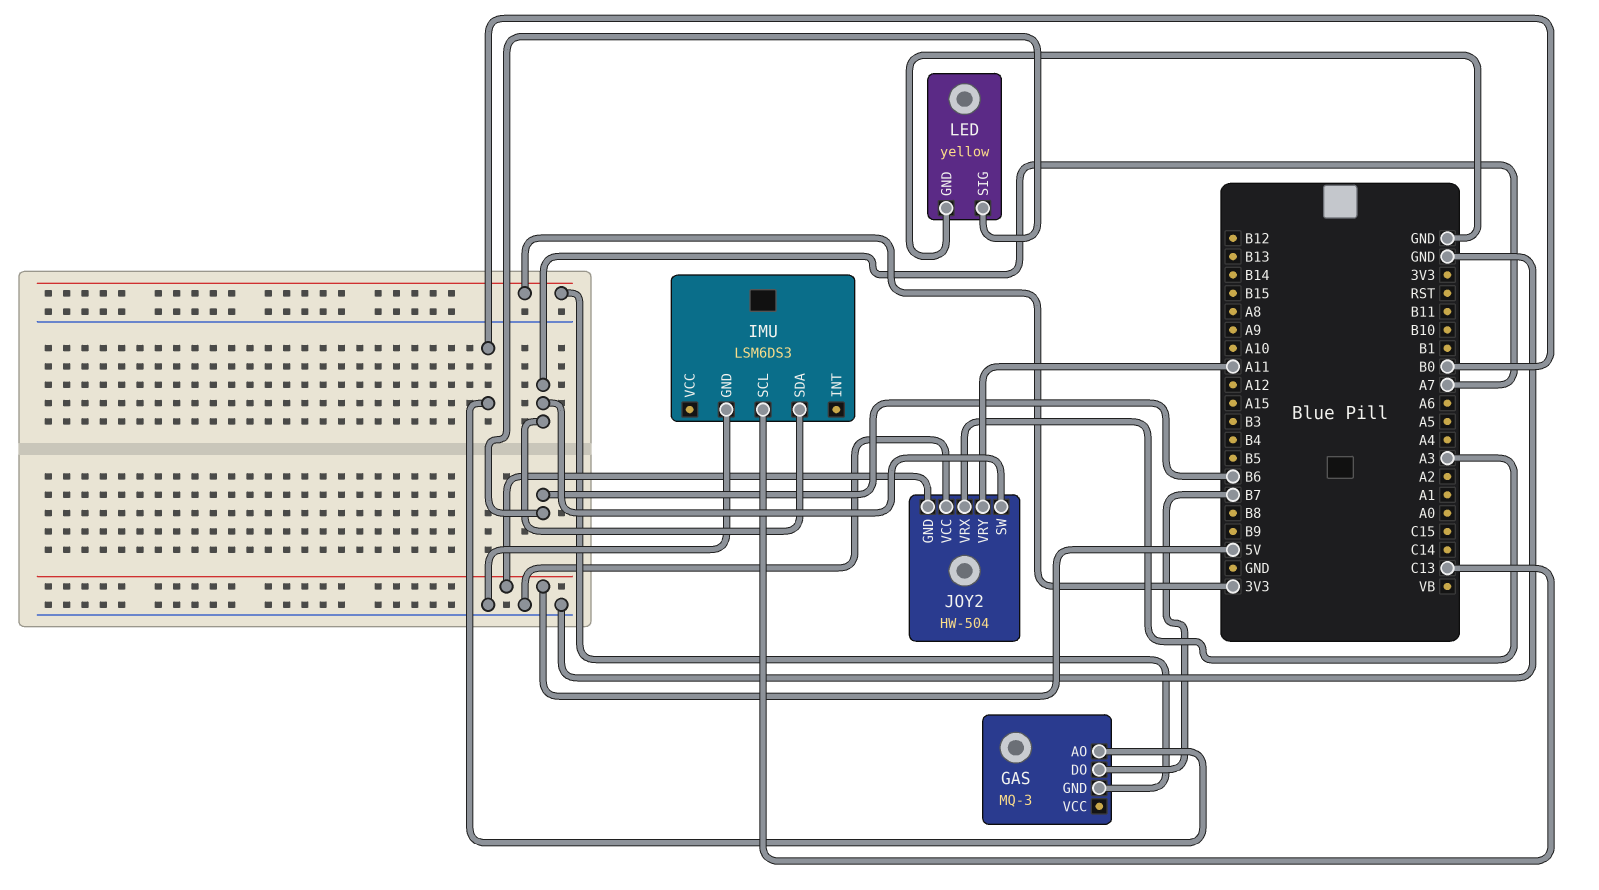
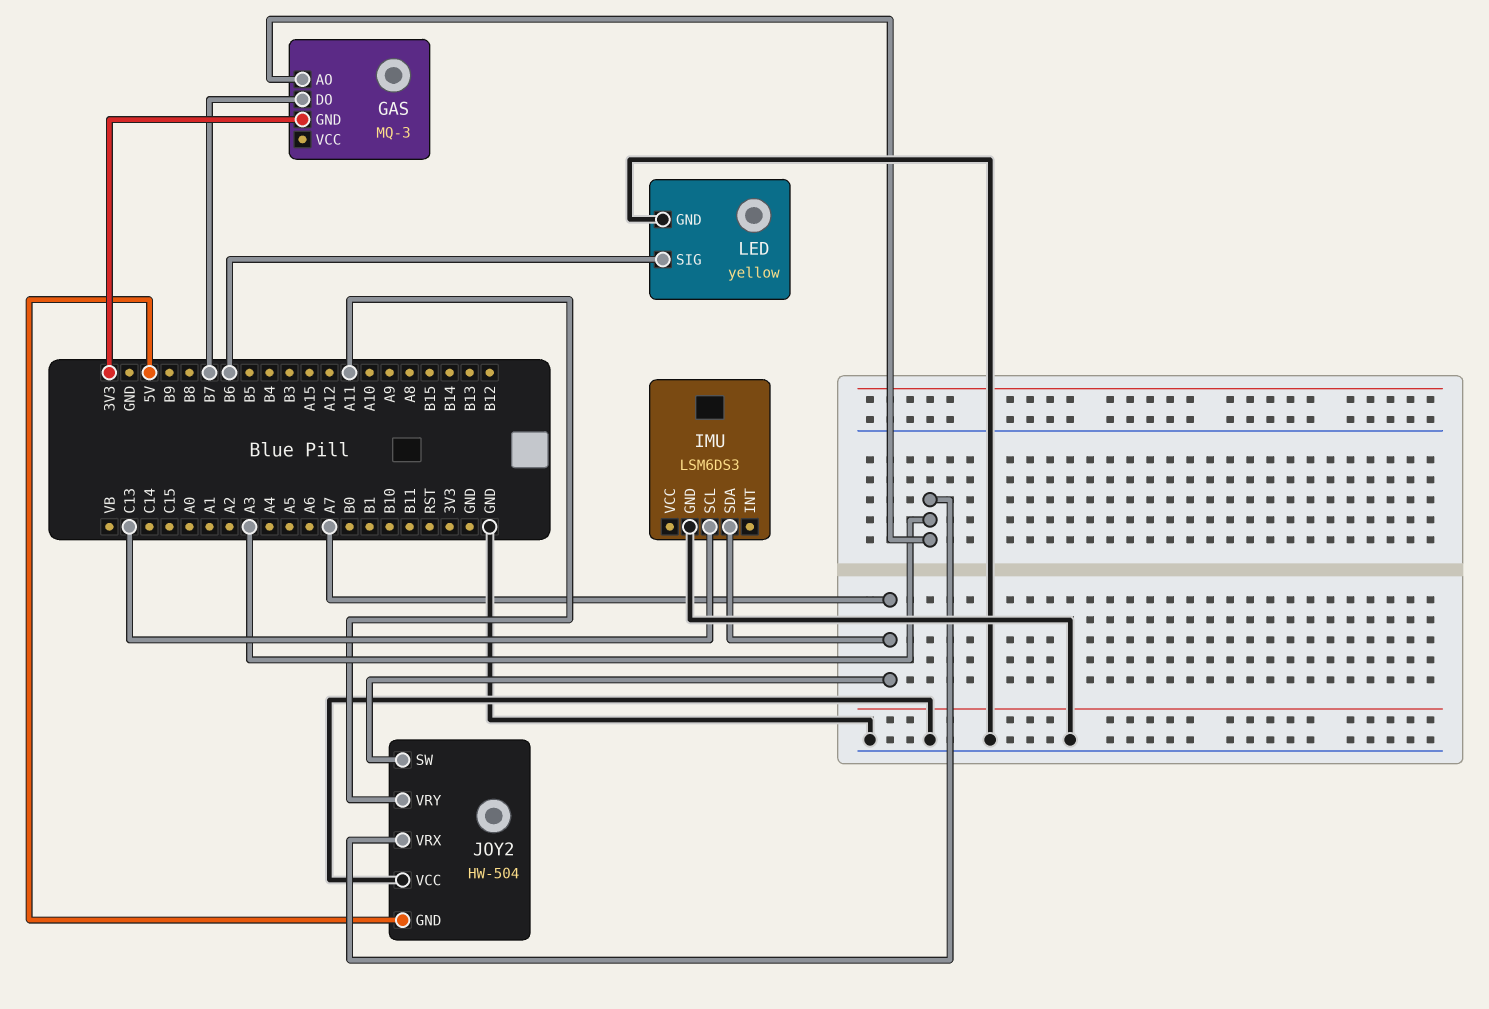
GAS pin AO: B0 -> A3

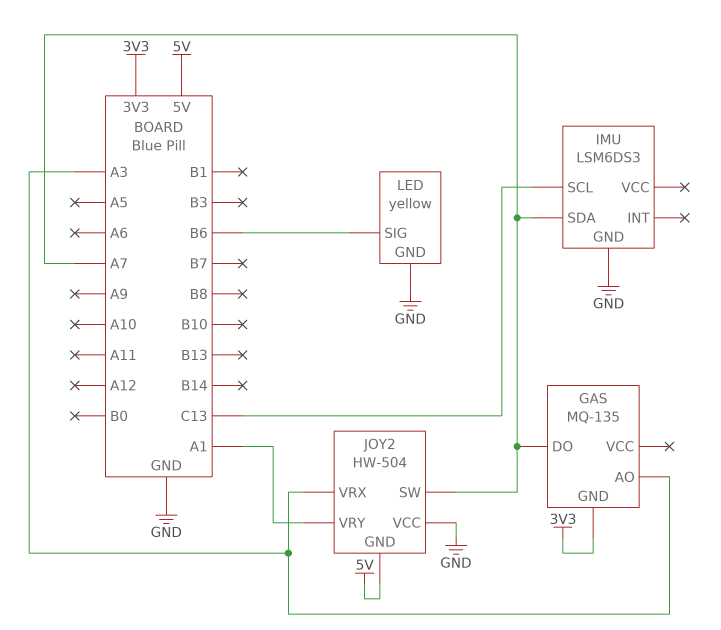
GAS: MQ-3 -> MQ-135
GAS pin DO: B7 -> A7
JOY2 pin VRY: A11 -> A1

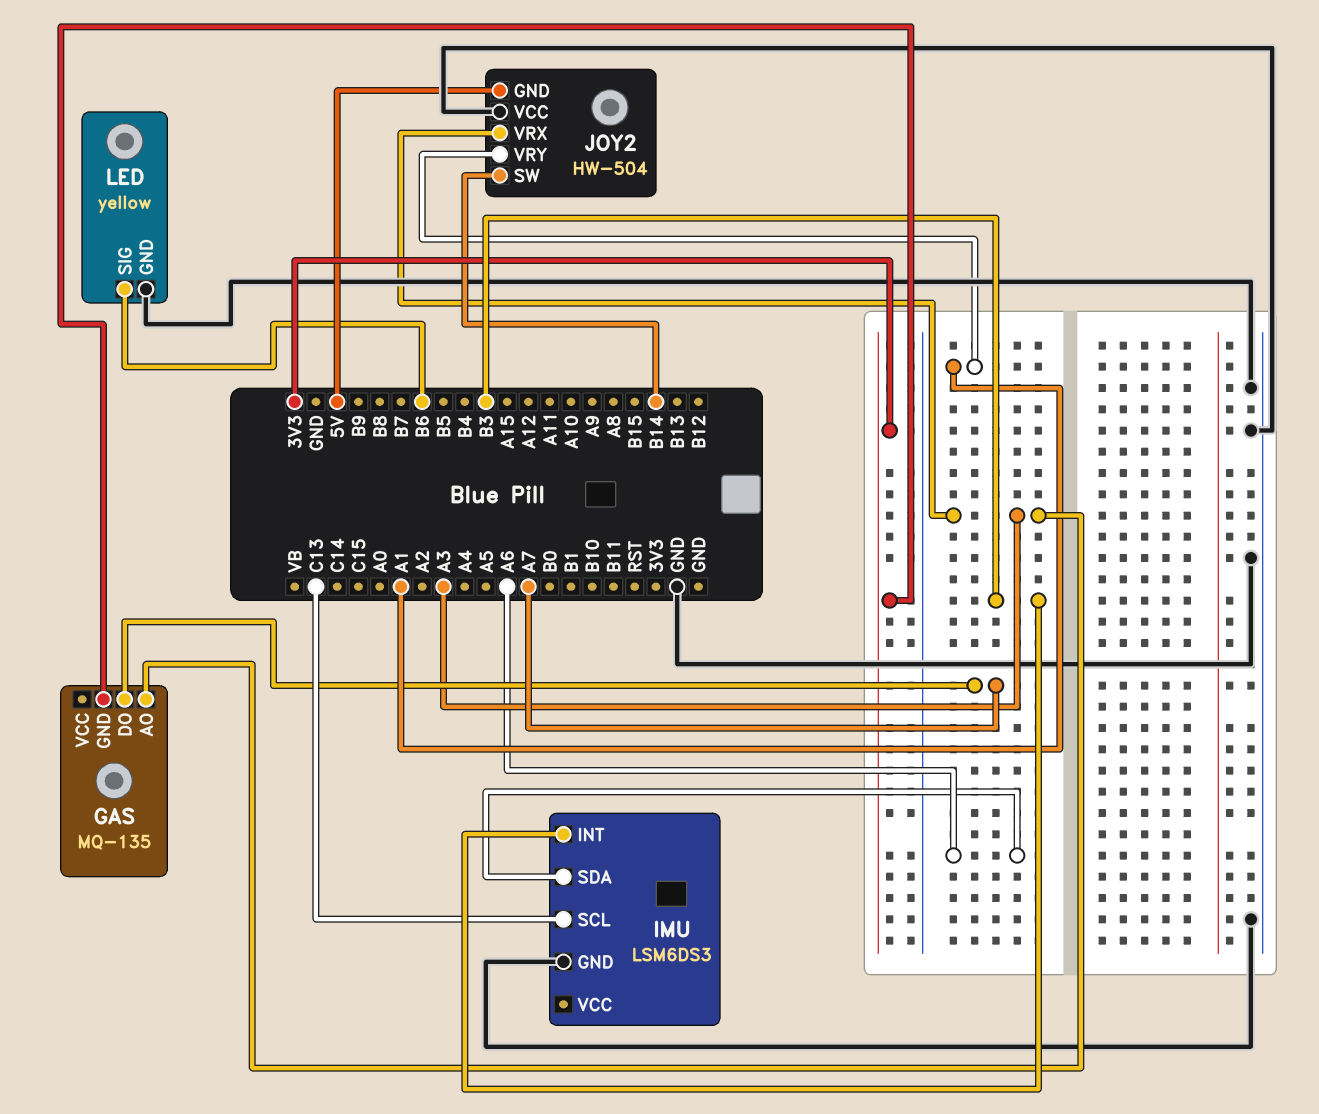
IMU pin INT: none -> B3
IMU pin SDA: A7 -> A6
JOY2 pin SW: A7 -> B14

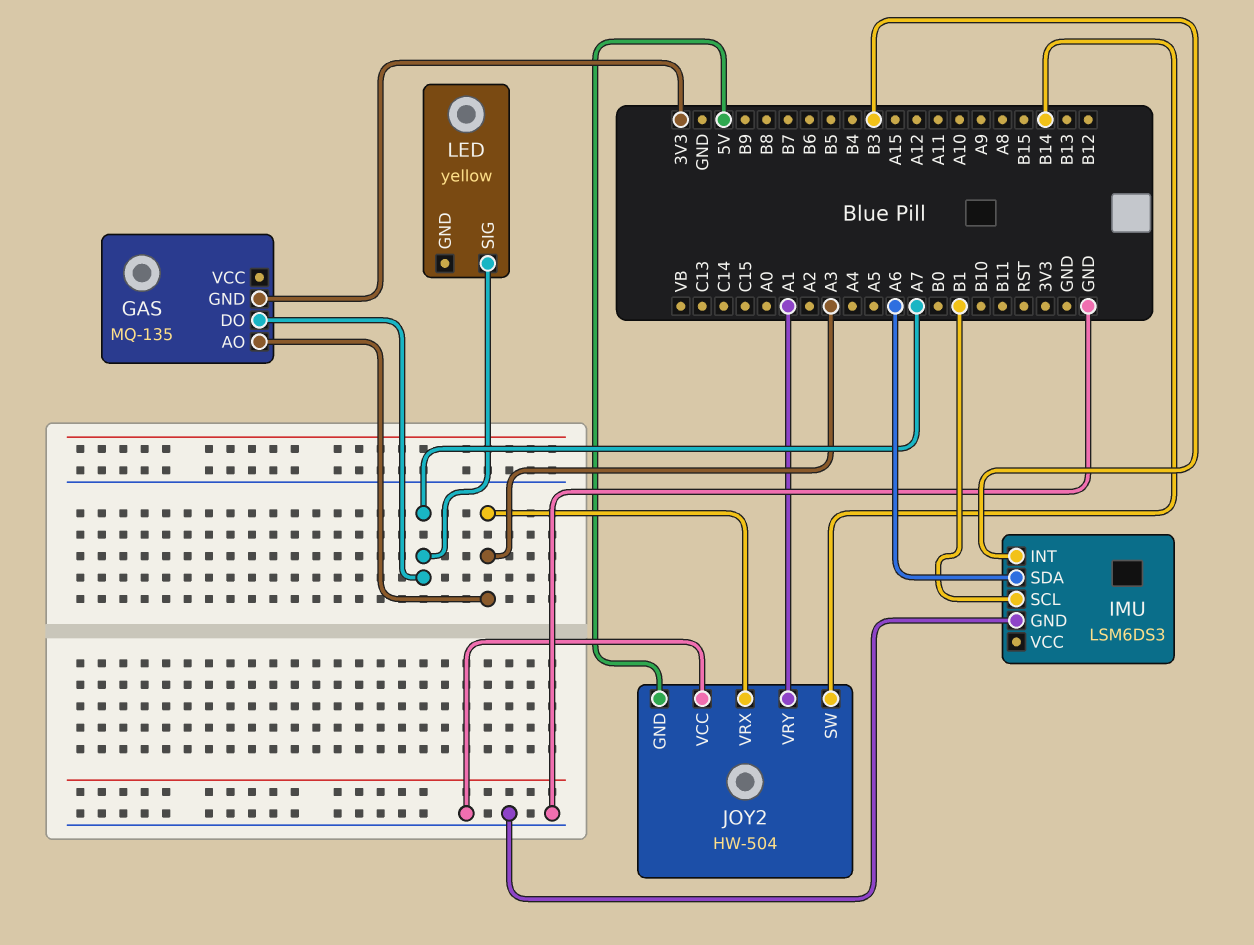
IMU pin SCL: C13 -> B1
LED pin GND: GND -> none
LED pin SIG: B6 -> A7

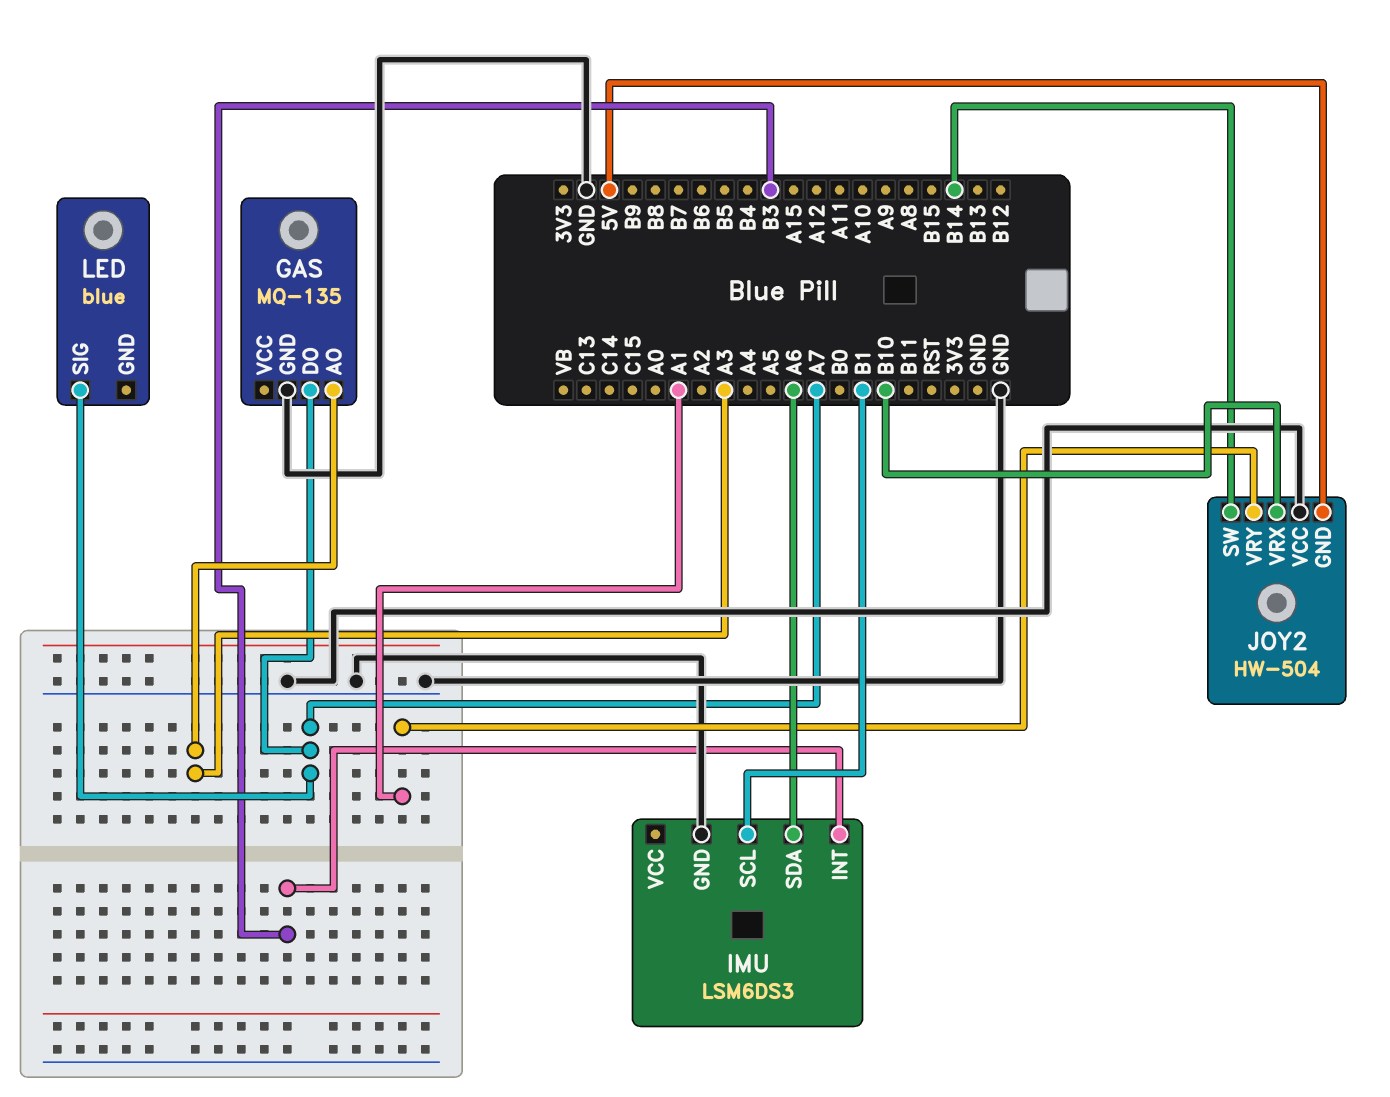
GAS pin GND: 3V3 -> GND
JOY2 pin VRX: A3 -> B10
LED: yellow -> blue

